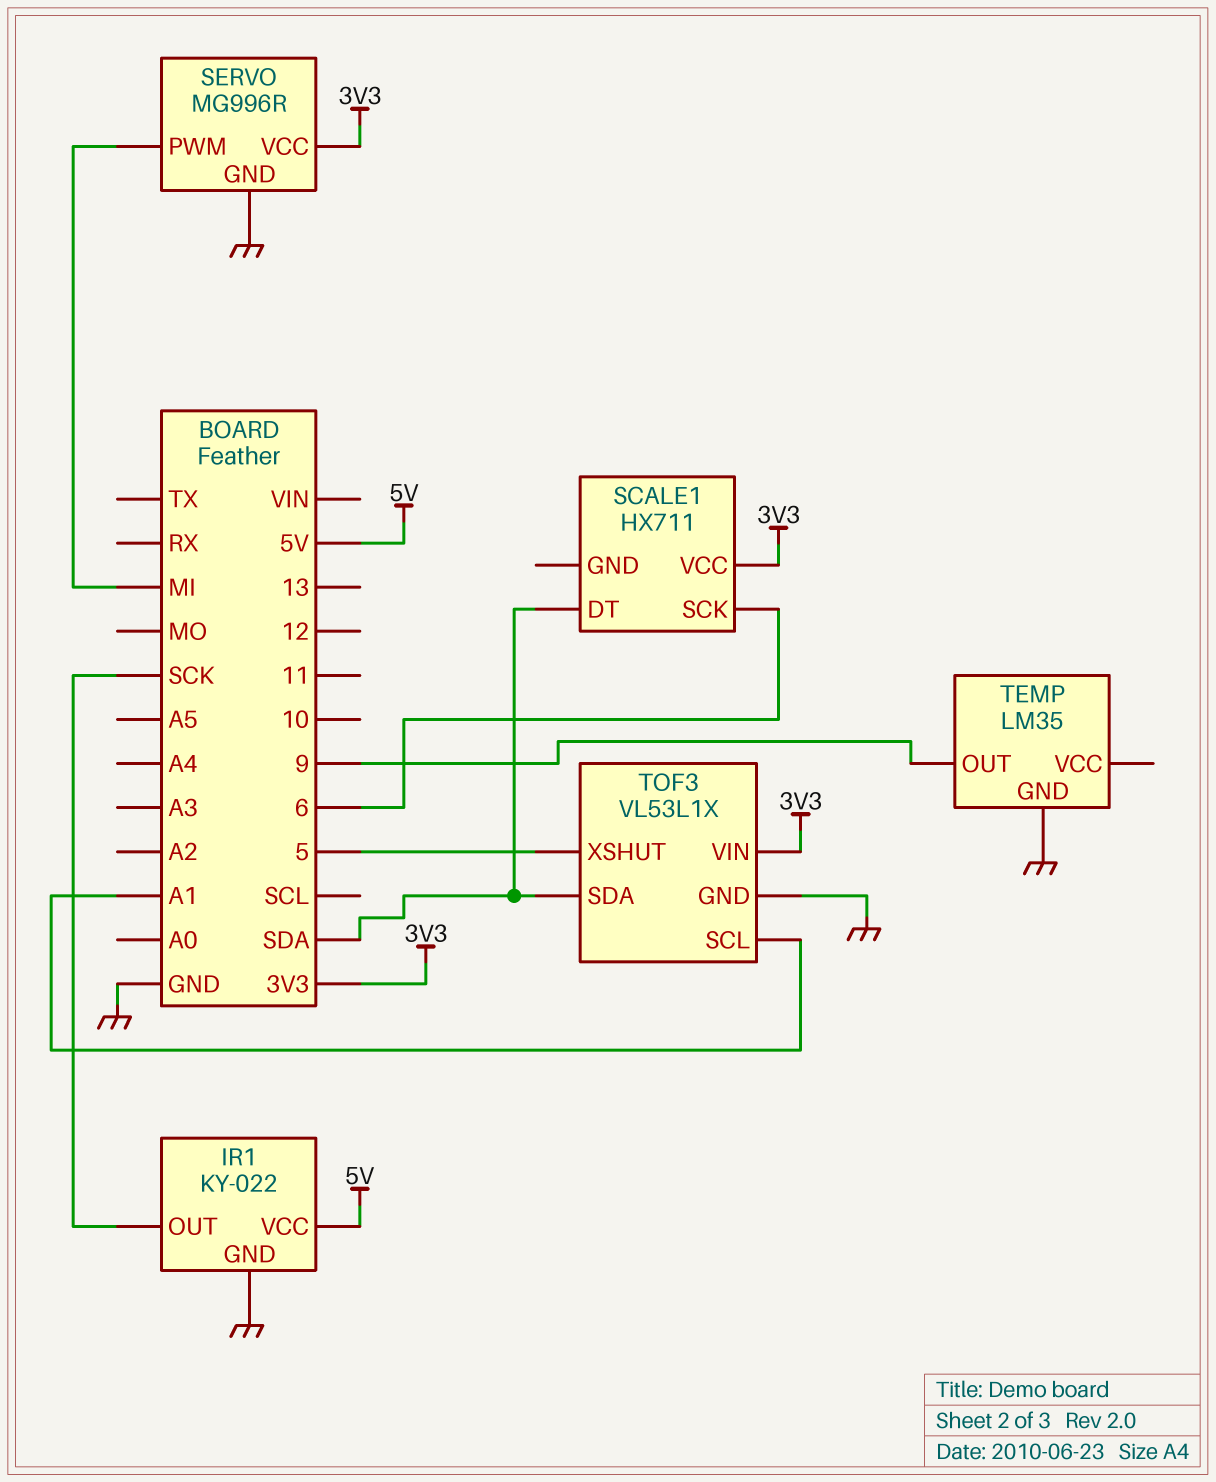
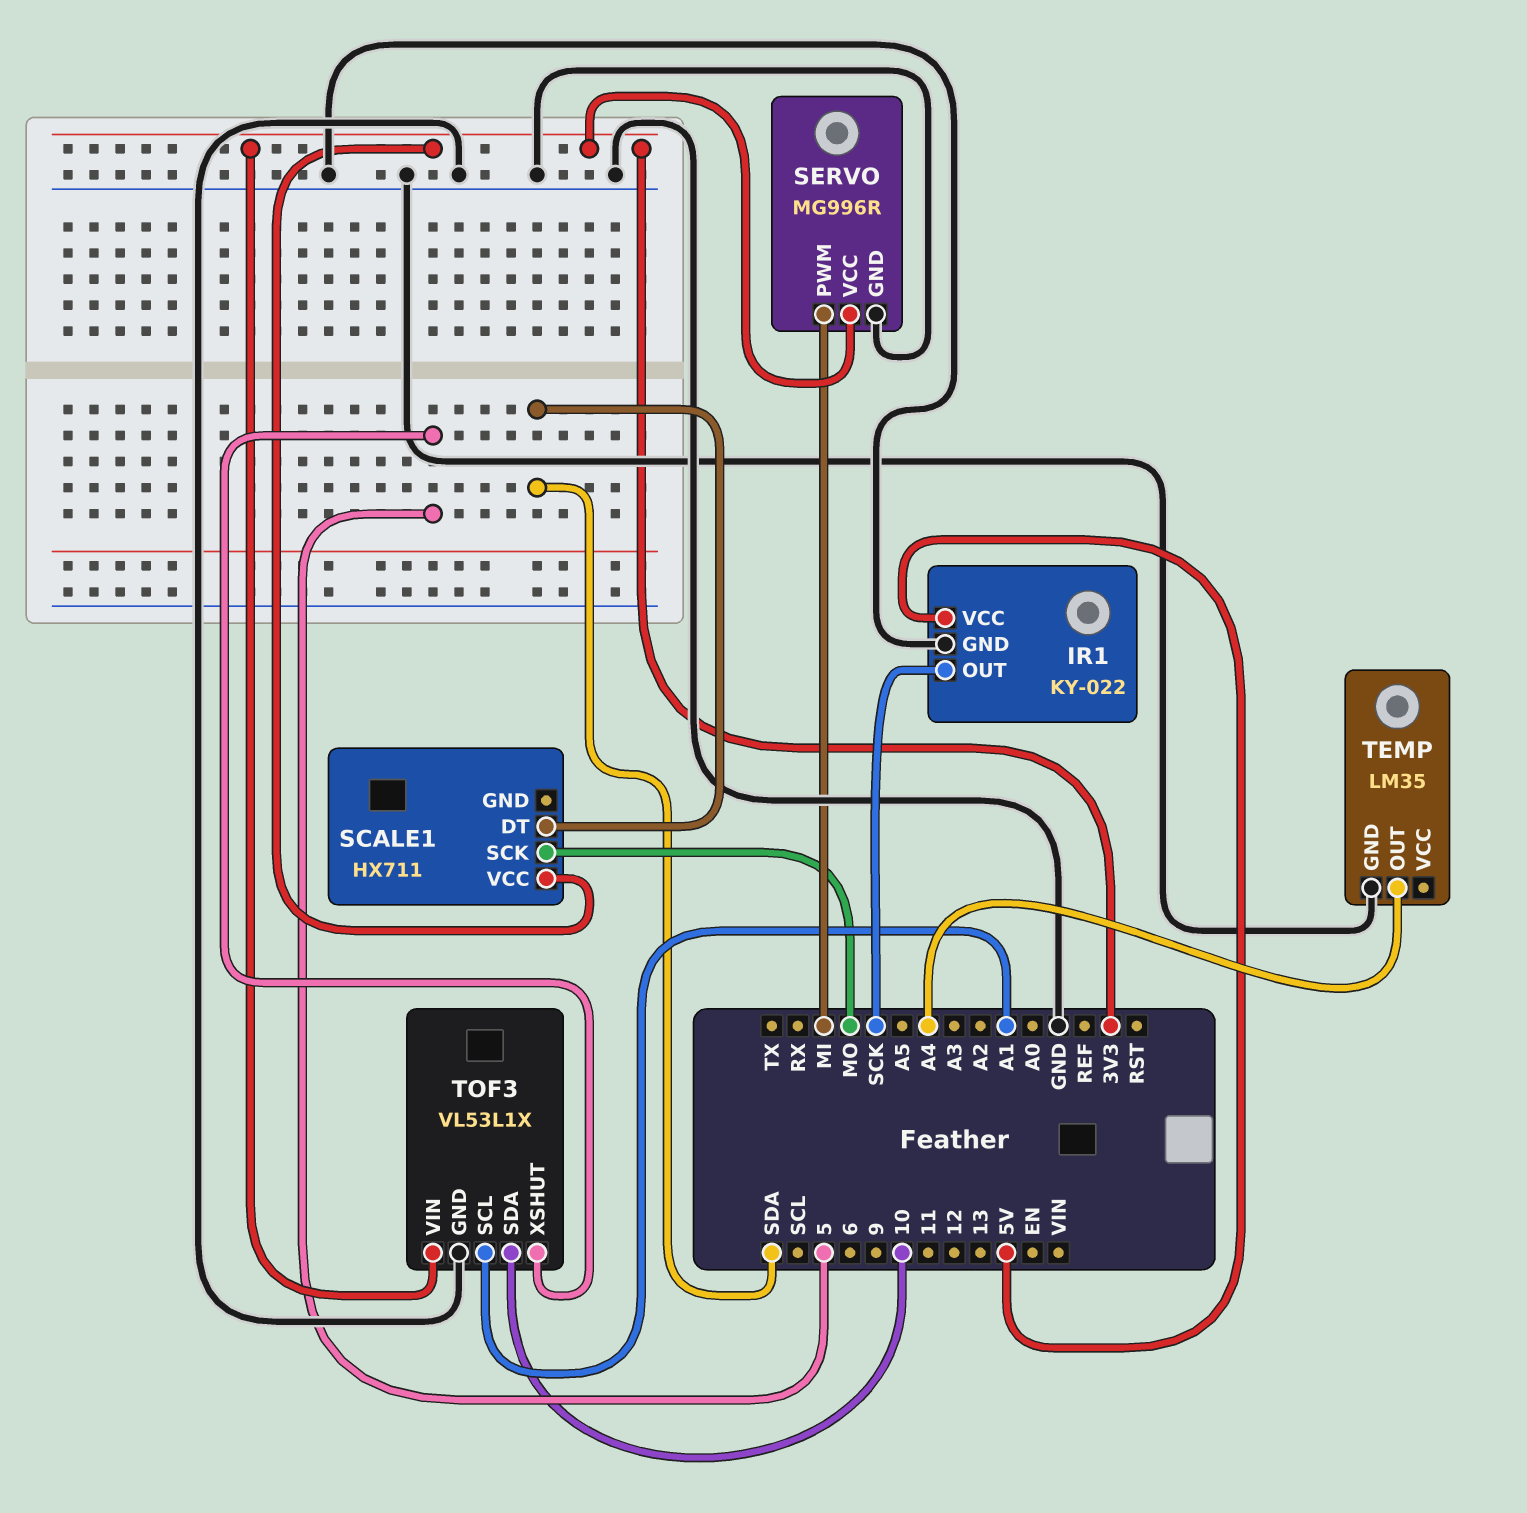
SCALE1 pin SCK: 6 -> MO
TEMP pin OUT: 9 -> A4
TOF3 pin SDA: SDA -> 10

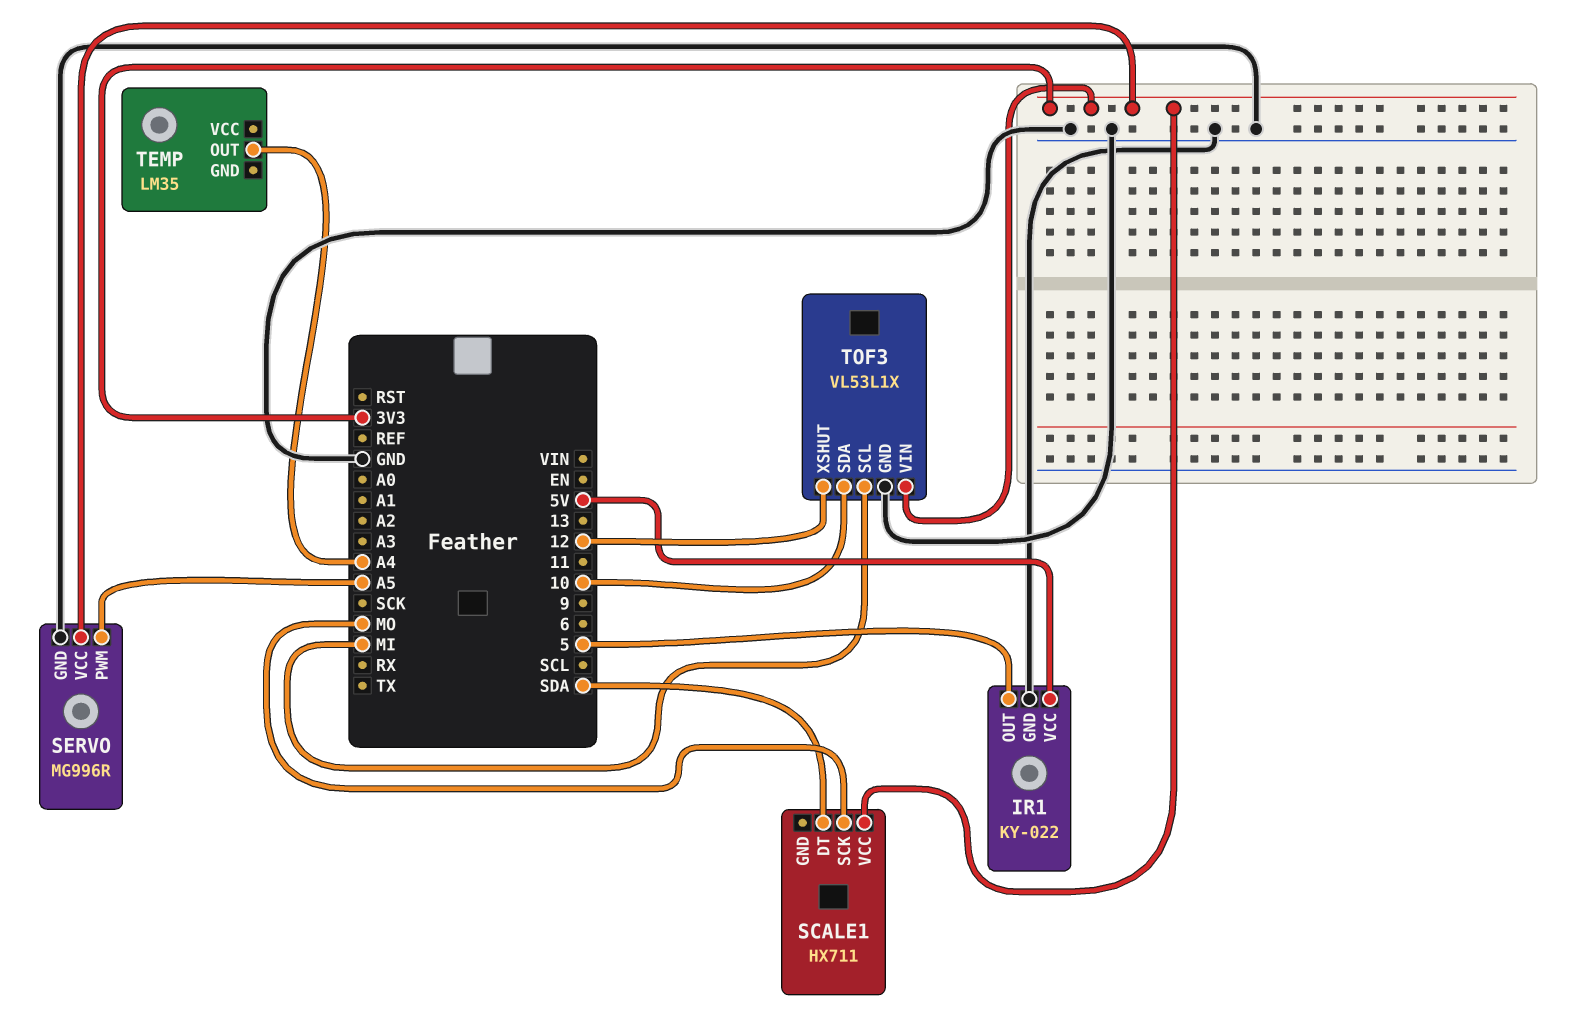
IR1 pin OUT: SCK -> 5
SERVO pin PWM: MI -> A5
TEMP pin GND: GND -> none
TOF3 pin SCL: A1 -> MI
TOF3 pin XSHUT: 5 -> 12

